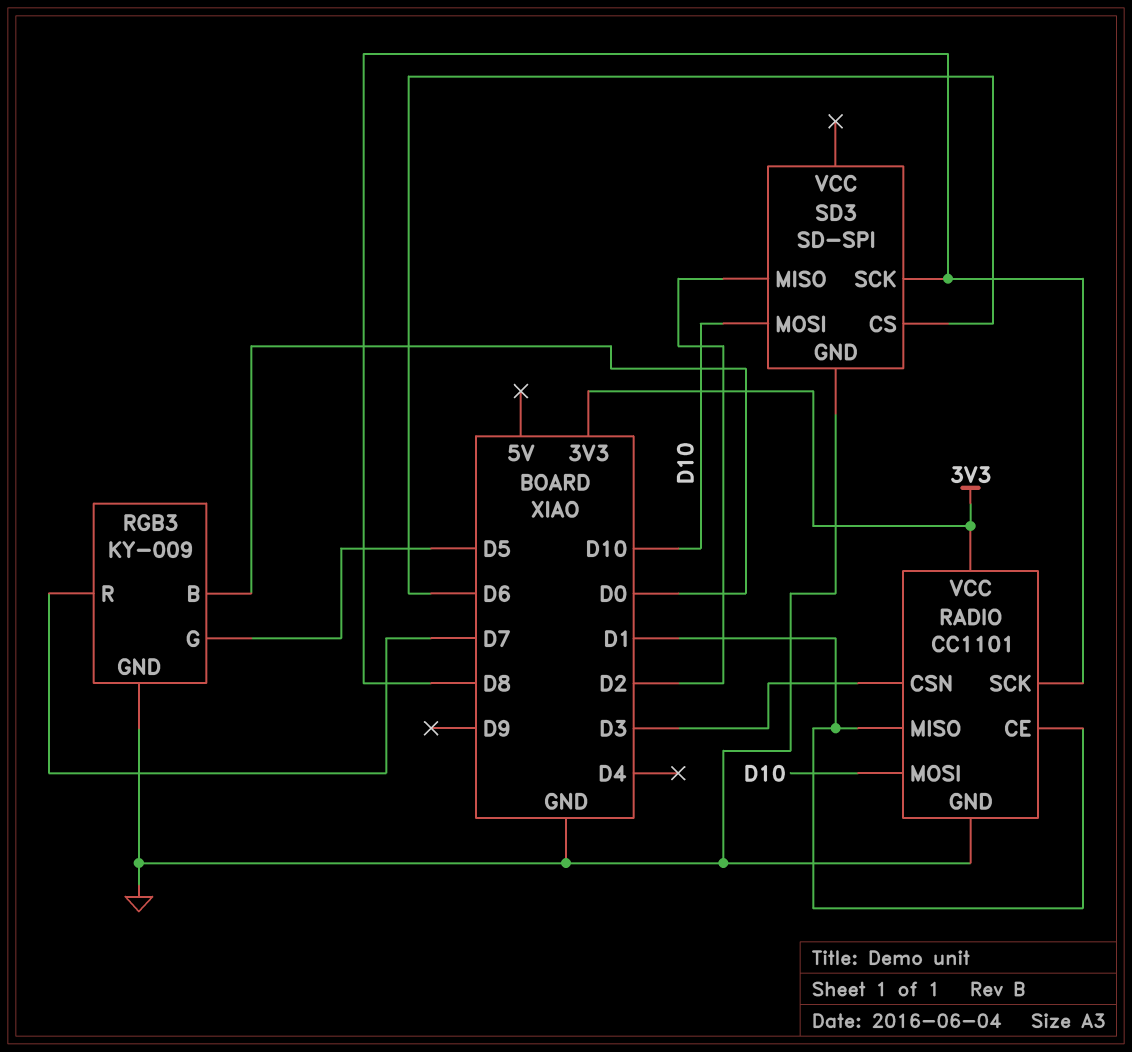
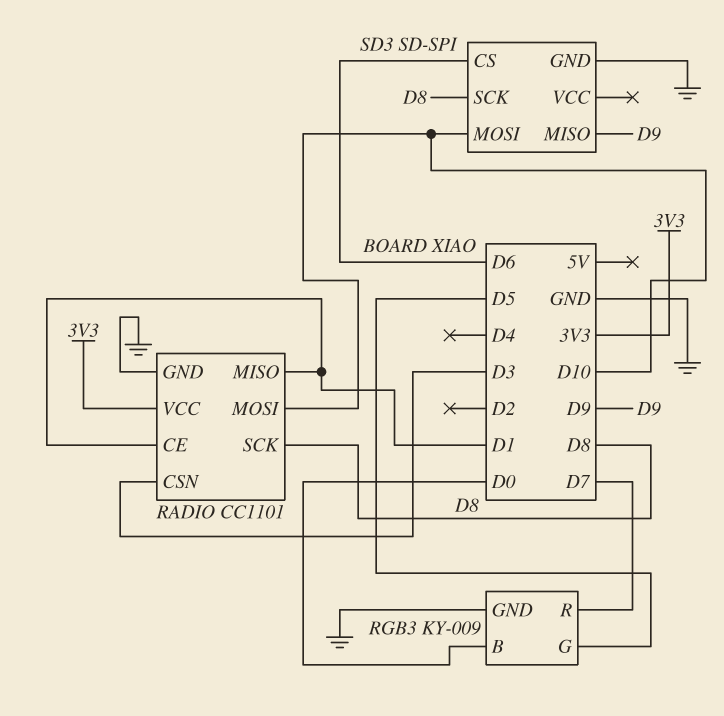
SD3 pin MISO: D2 -> D9

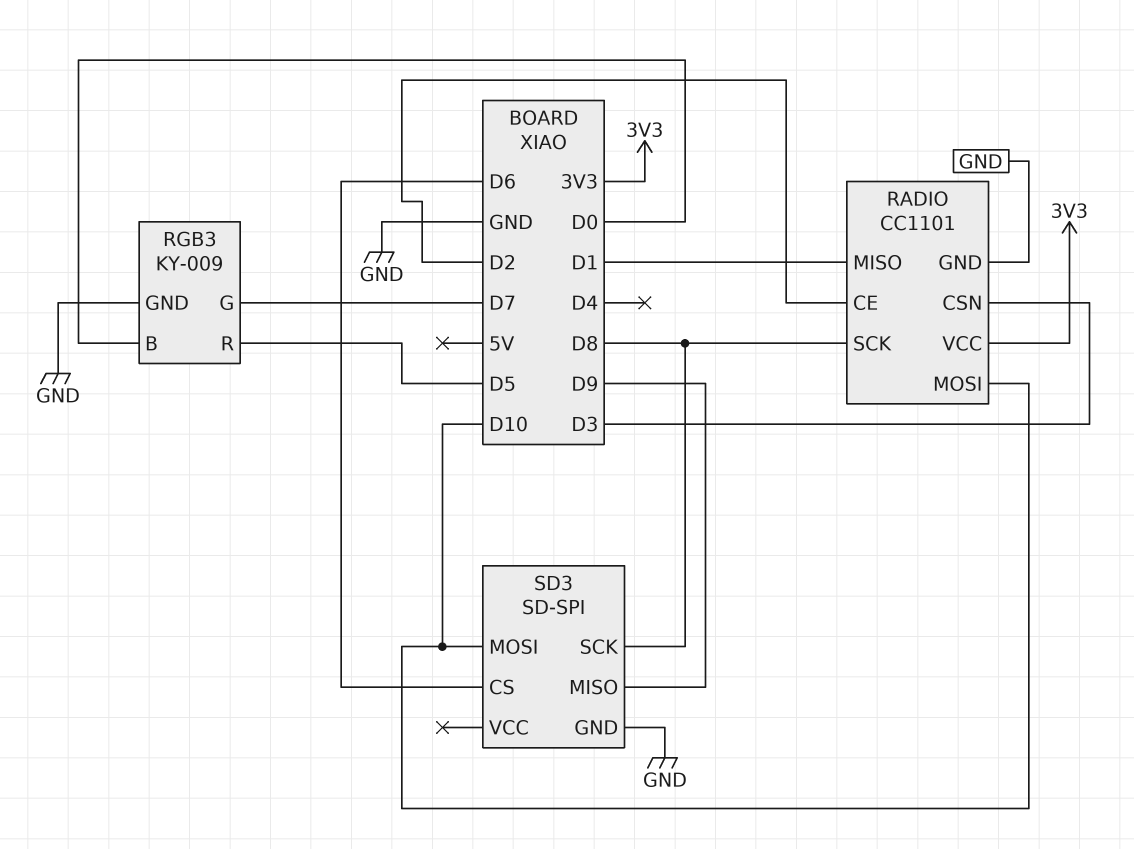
RADIO pin CE: D1 -> D2
RGB3 pin G: D5 -> D7
RGB3 pin R: D7 -> D5

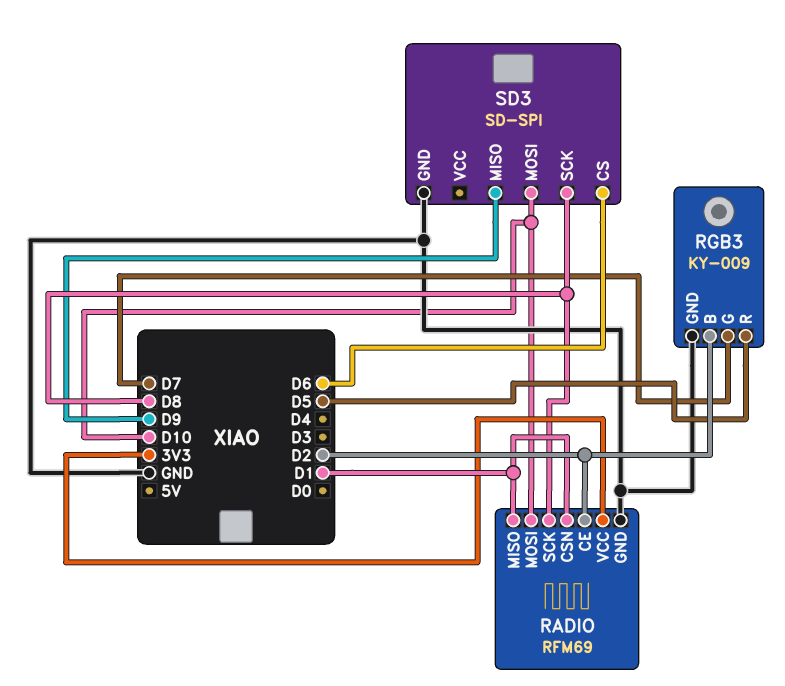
RADIO: CC1101 -> RFM69
RADIO pin CSN: D3 -> D1
RGB3 pin B: D0 -> D2

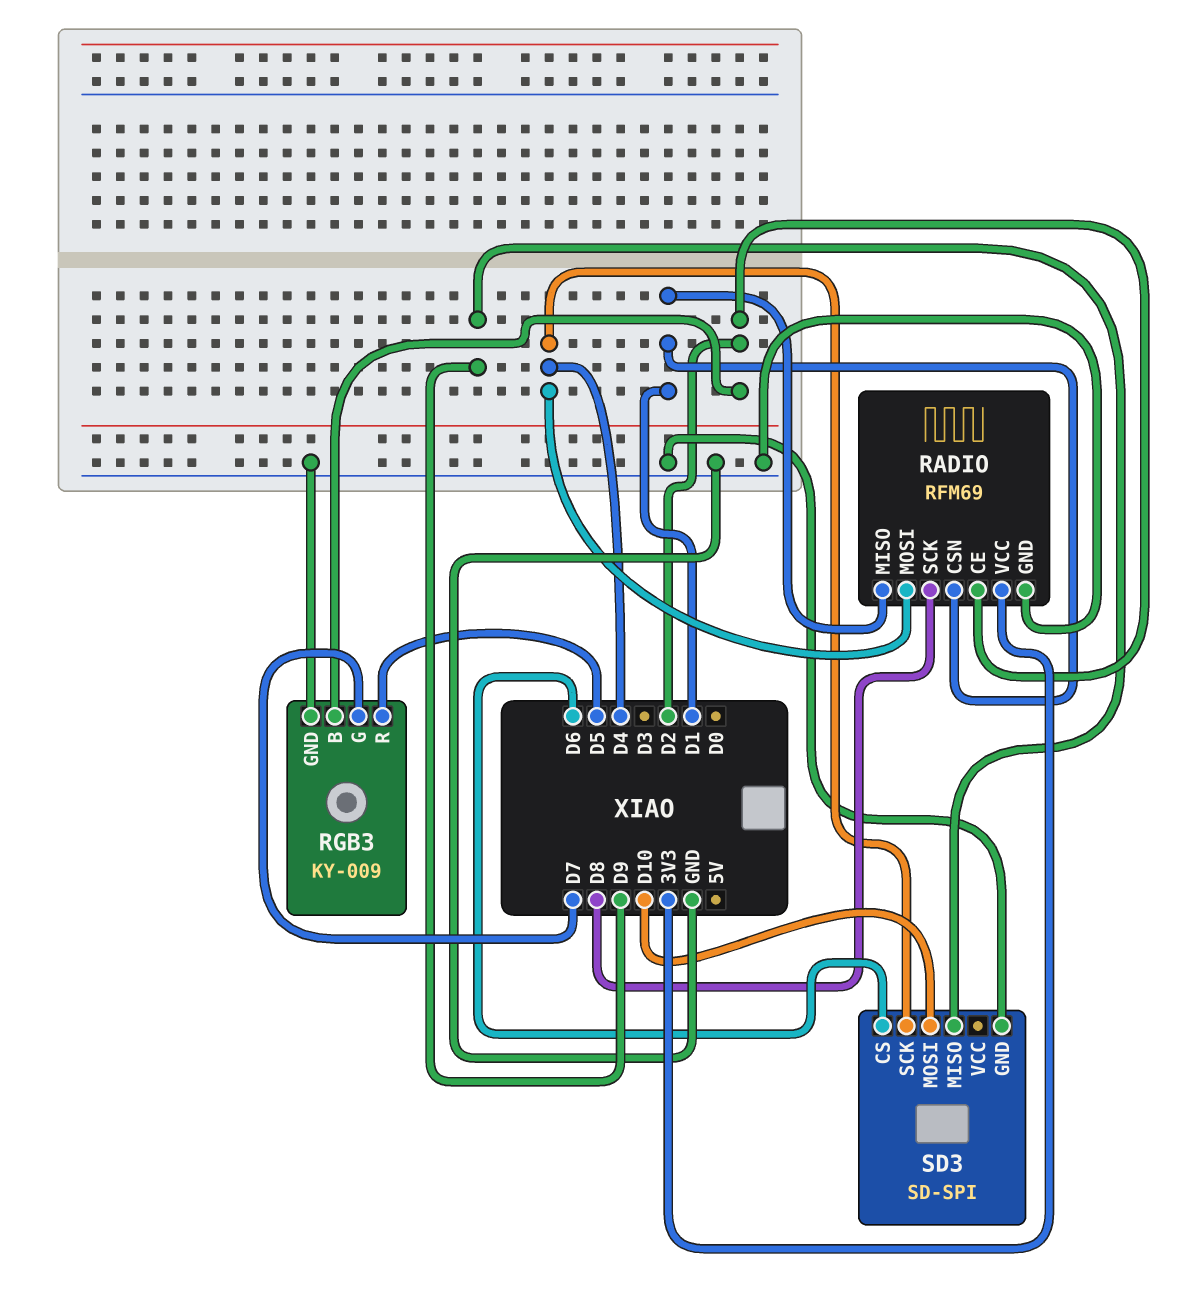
RADIO pin MOSI: D10 -> D4
SD3 pin SCK: D8 -> D4

